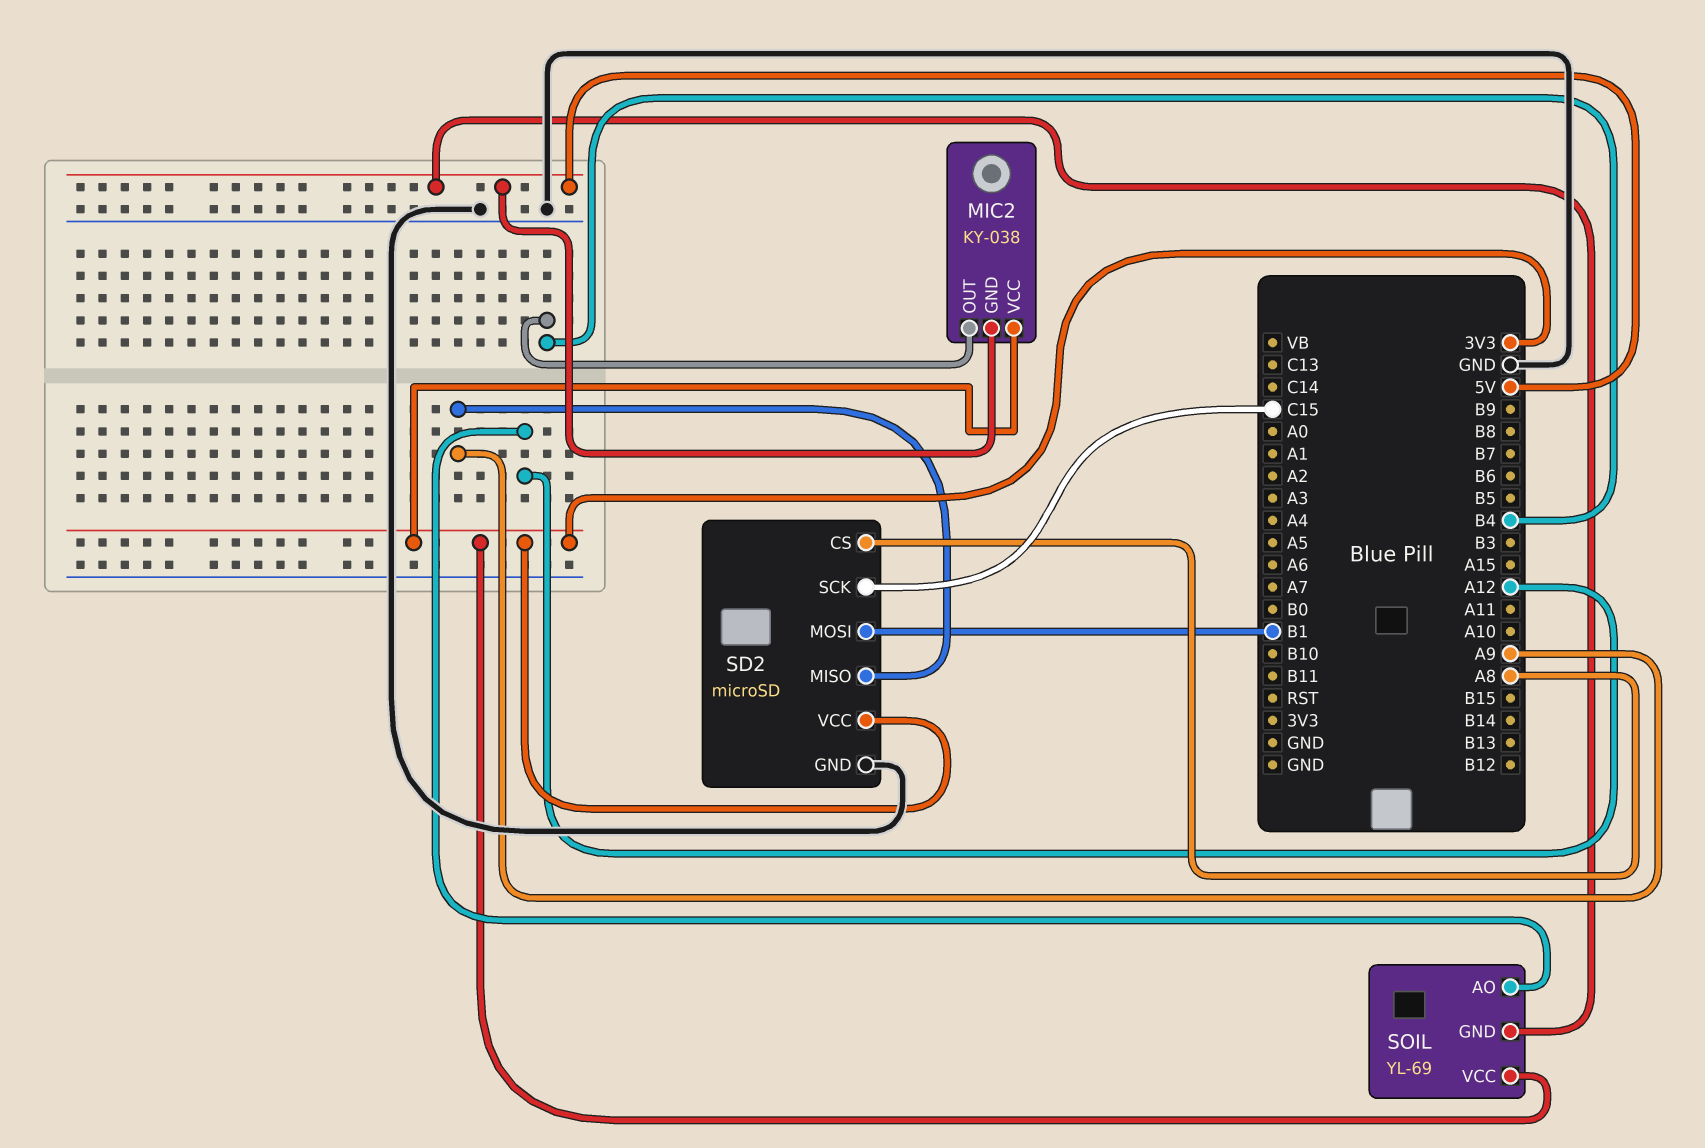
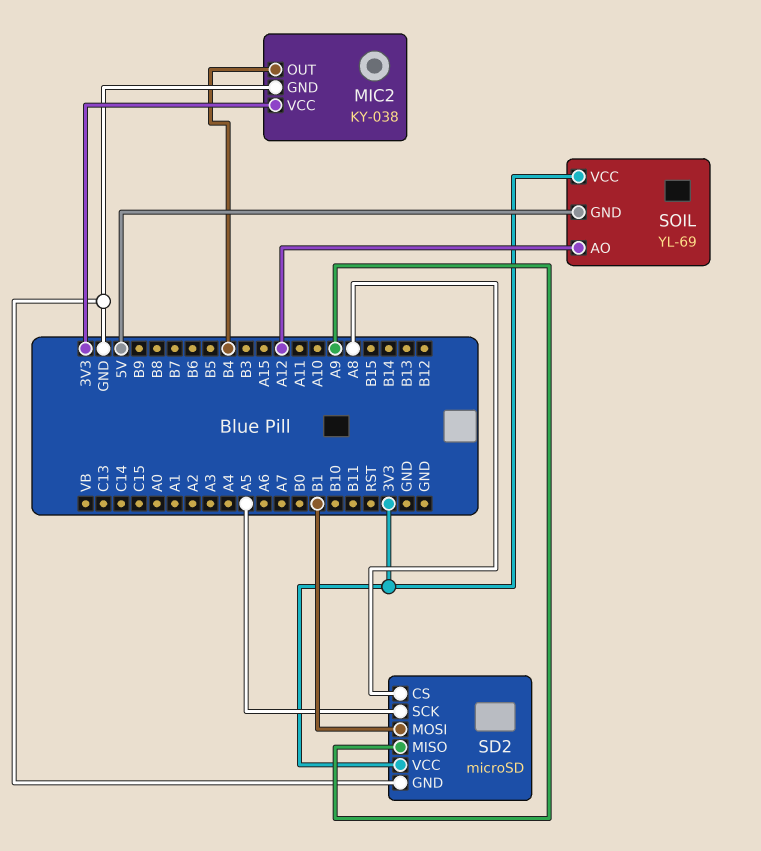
MIC2 pin GND: 5V -> GND
SD2 pin SCK: C15 -> A5

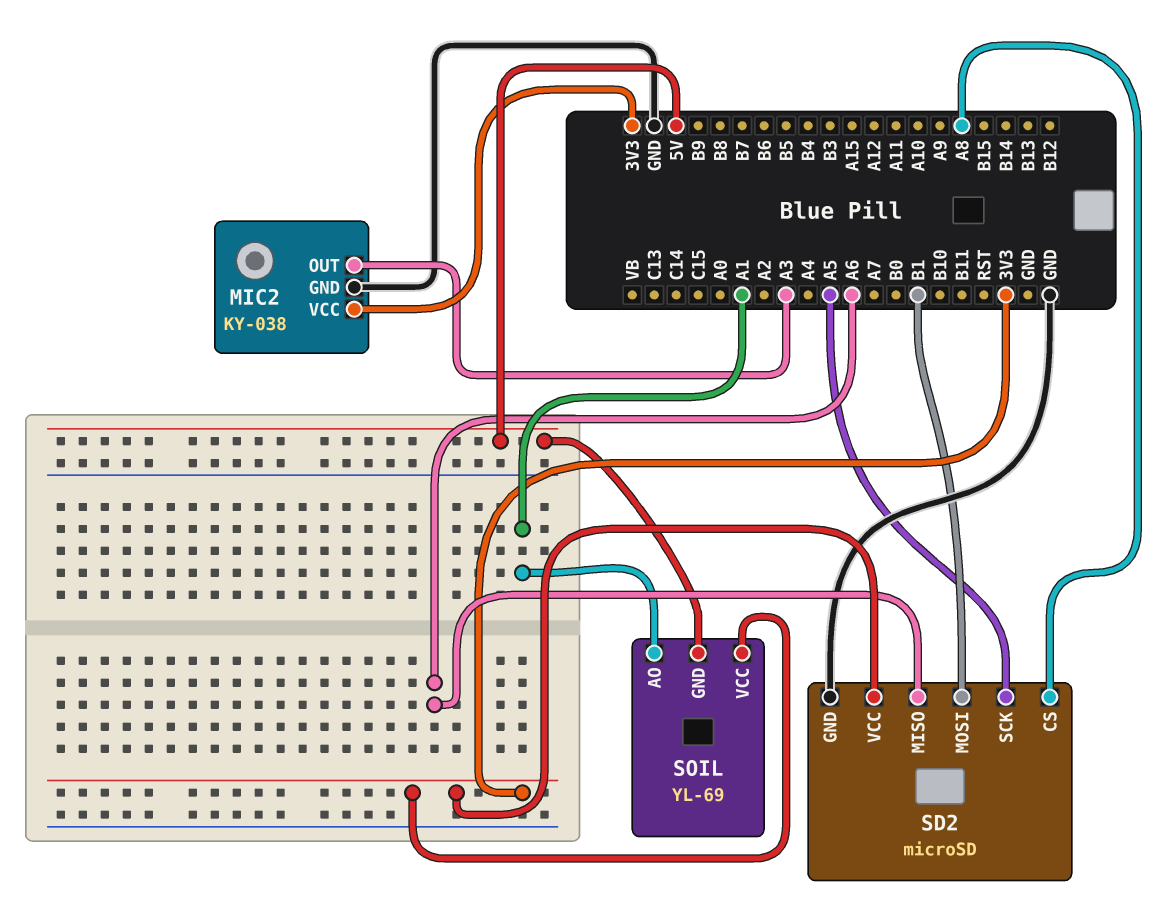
MIC2 pin OUT: B4 -> A3
SD2 pin MISO: A9 -> A6
SOIL pin AO: A12 -> A1

